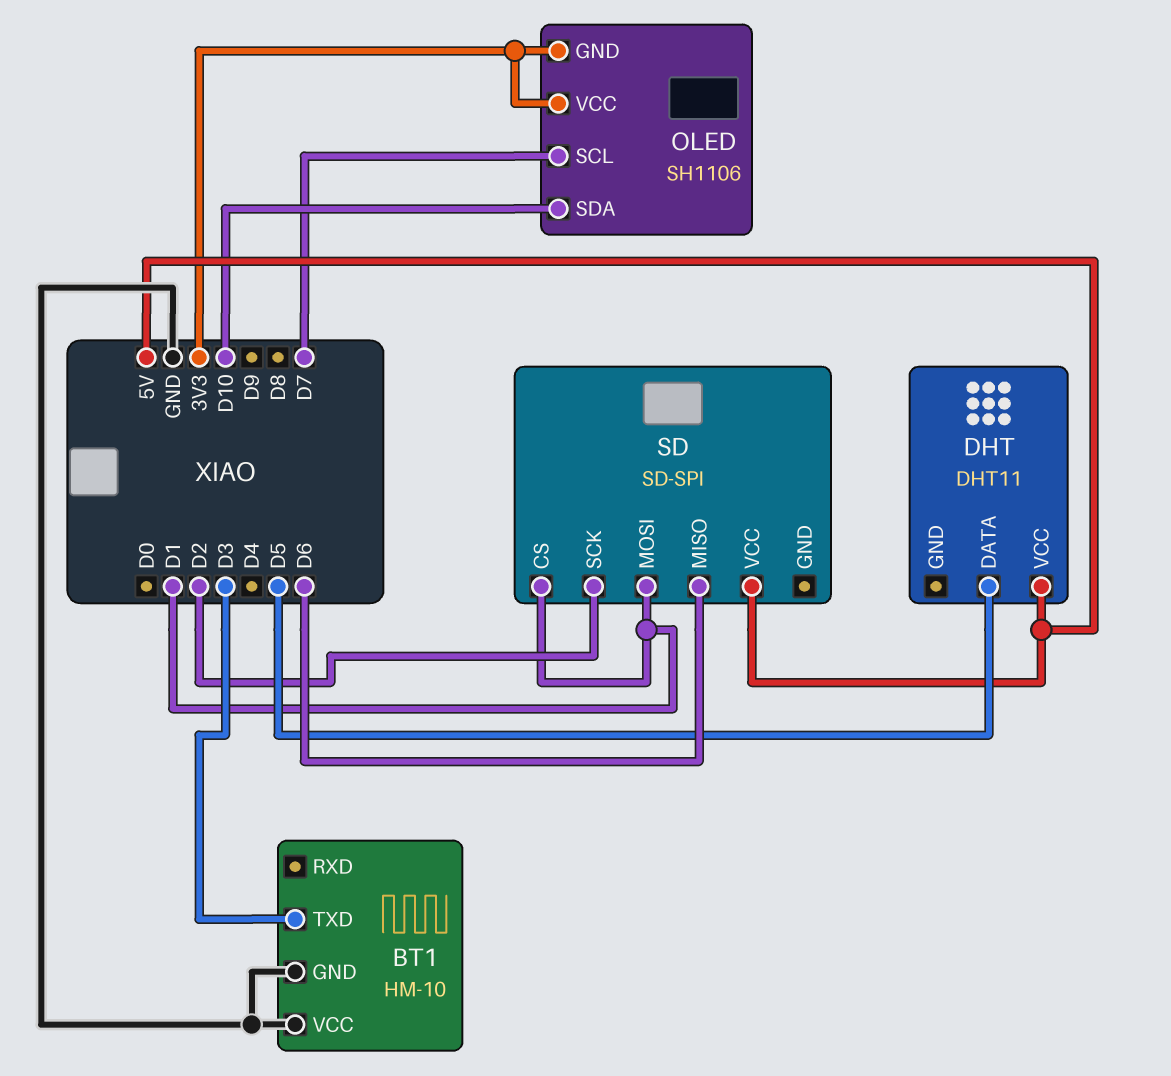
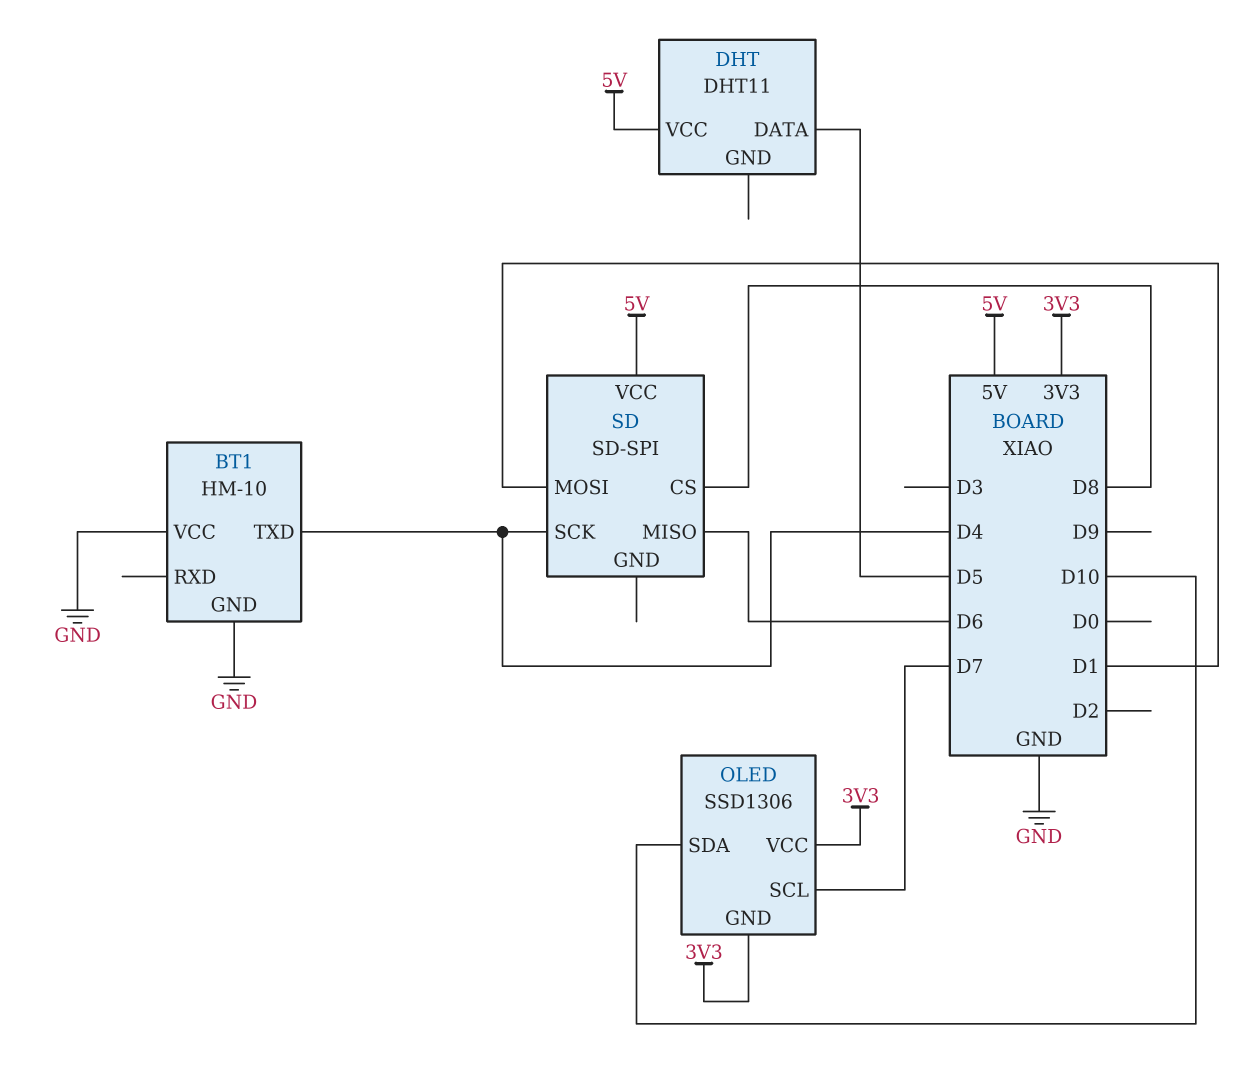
BT1 pin TXD: D3 -> D4
OLED: SH1106 -> SSD1306
SD pin CS: D1 -> D8
SD pin SCK: D2 -> D4

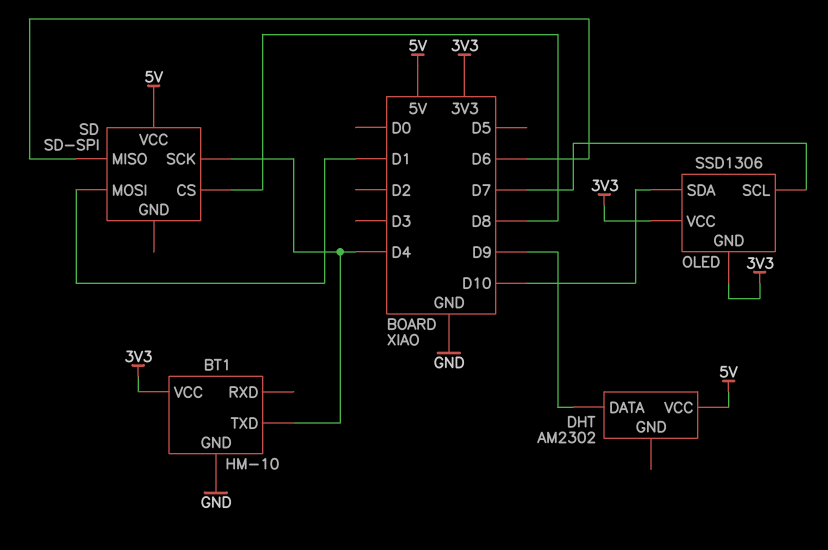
BT1 pin VCC: GND -> 3V3
DHT: DHT11 -> AM2302
DHT pin DATA: D5 -> D9

